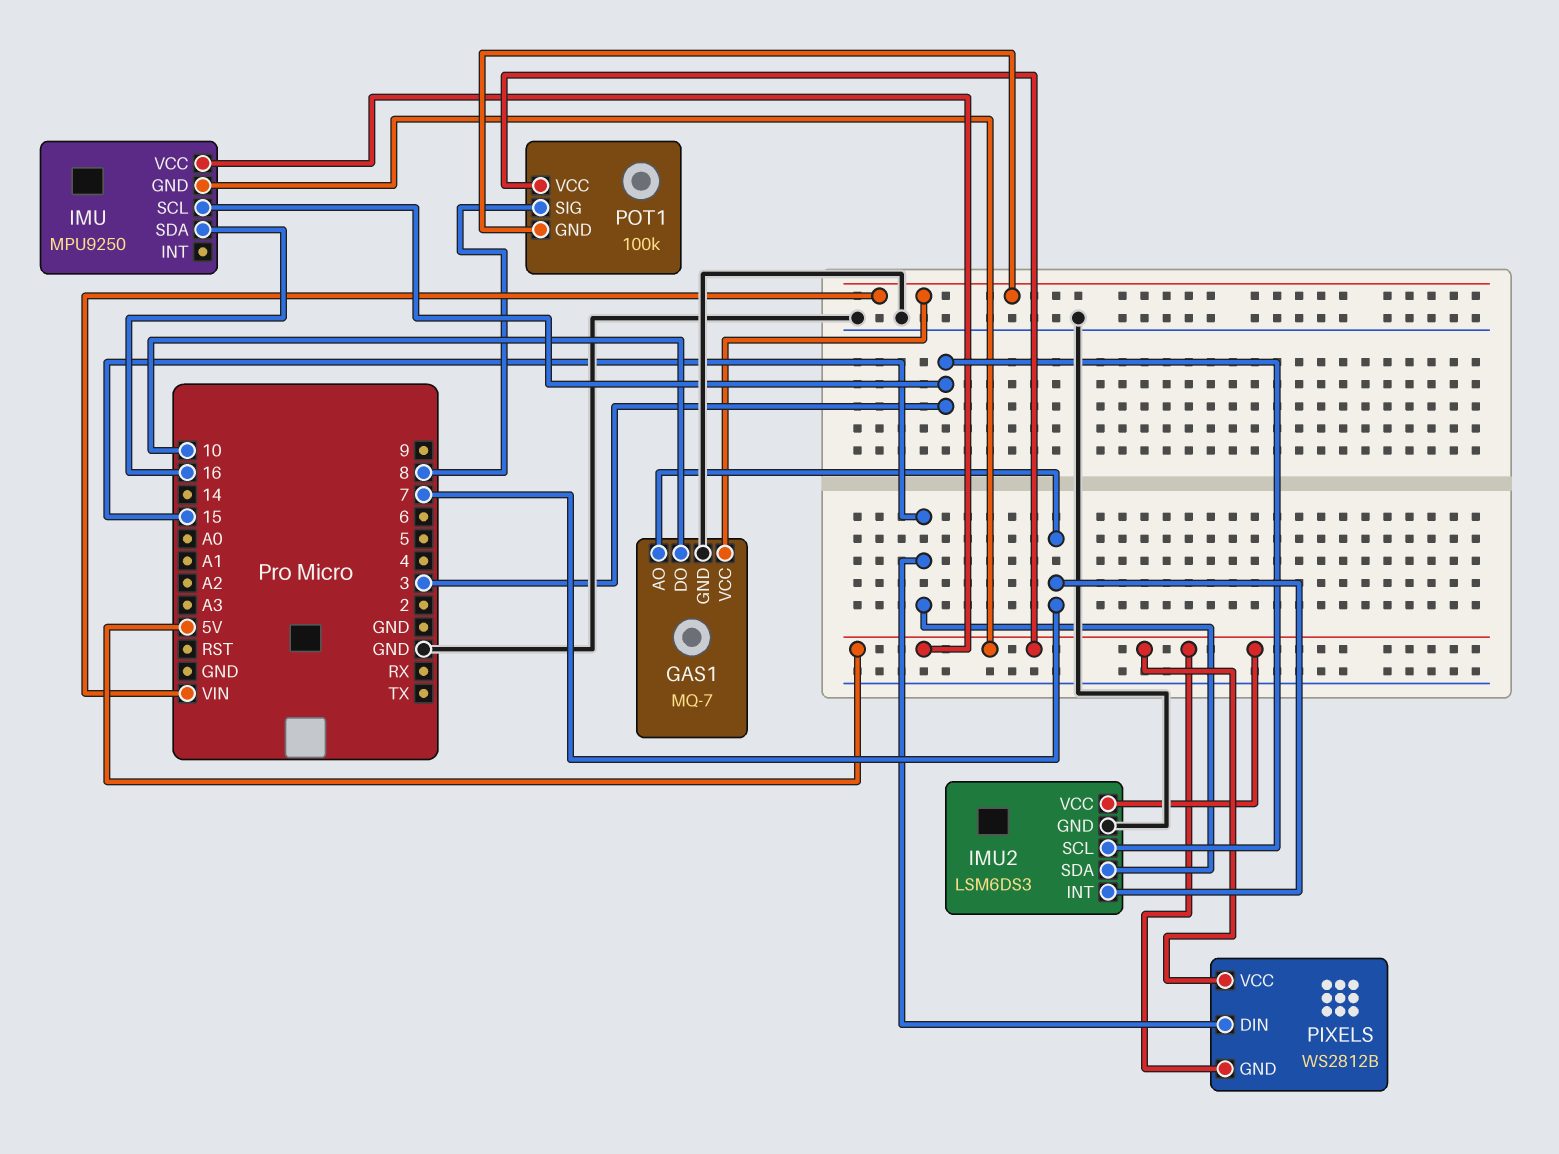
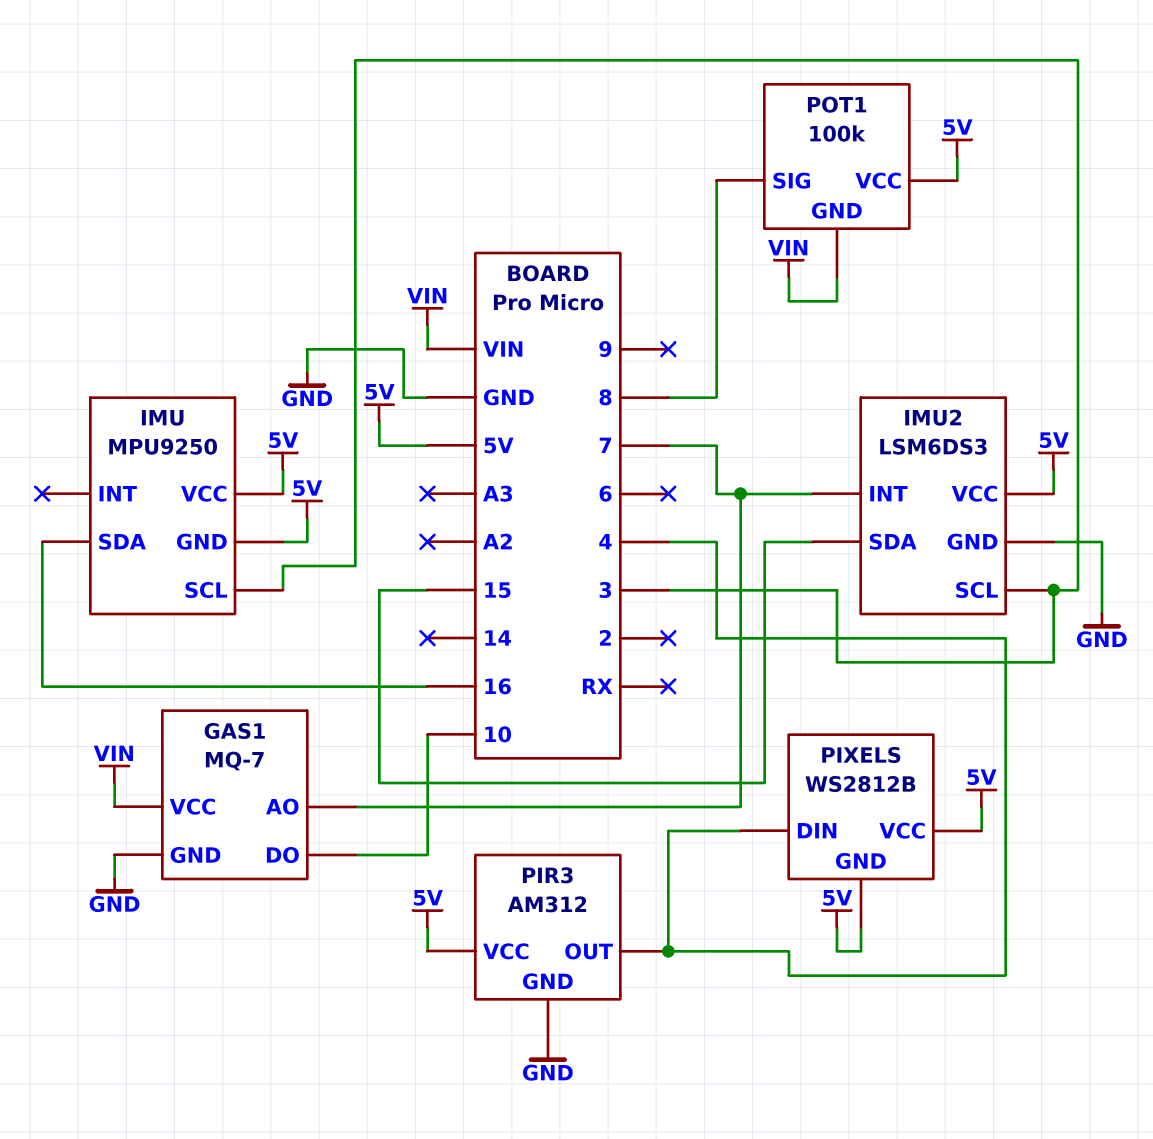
PIR3: none -> AM312
PIR3 pin GND: none -> GND
PIR3 pin OUT: none -> 4
PIR3 pin VCC: none -> 5V
PIXELS pin DIN: 15 -> 4

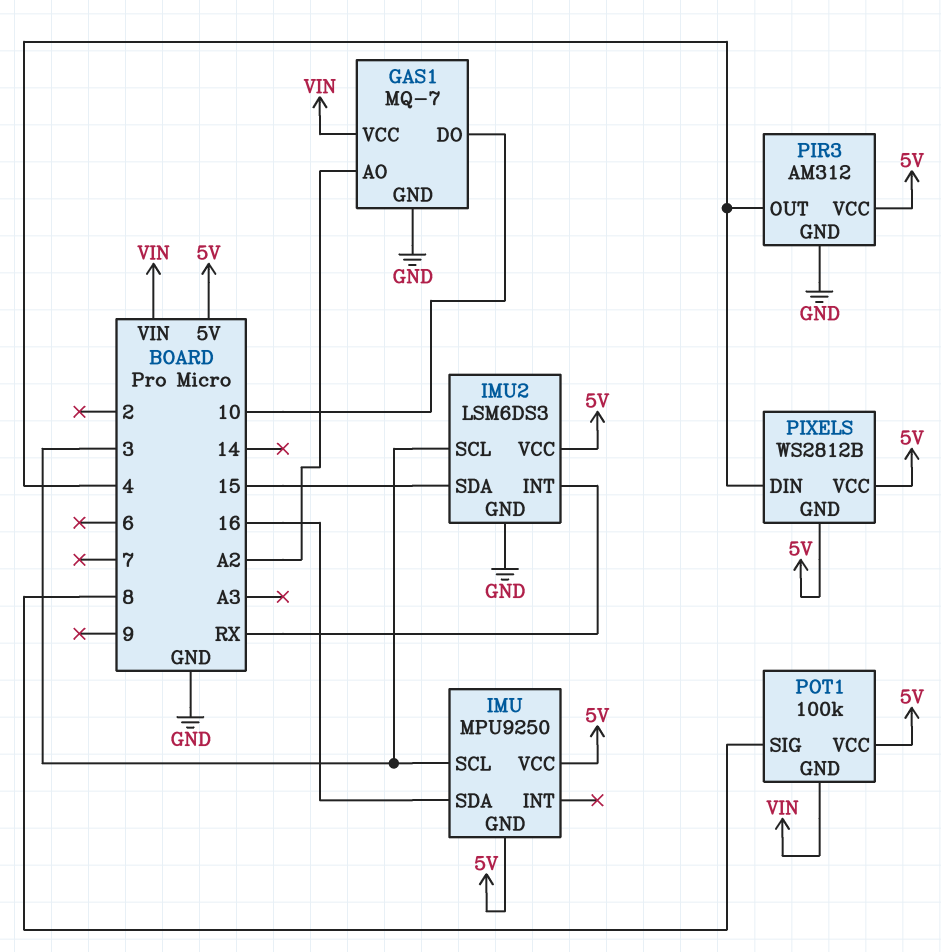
GAS1 pin AO: 7 -> A2
IMU2 pin INT: 7 -> RX

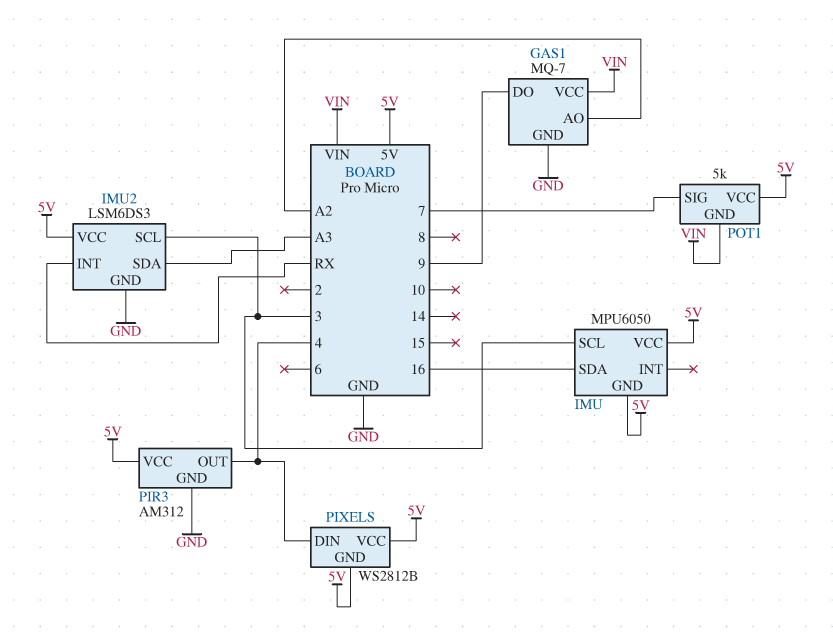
GAS1 pin DO: 10 -> 9
IMU: MPU9250 -> MPU6050
IMU2 pin SDA: 15 -> A3
POT1: 100k -> 5k
POT1 pin SIG: 8 -> 7

